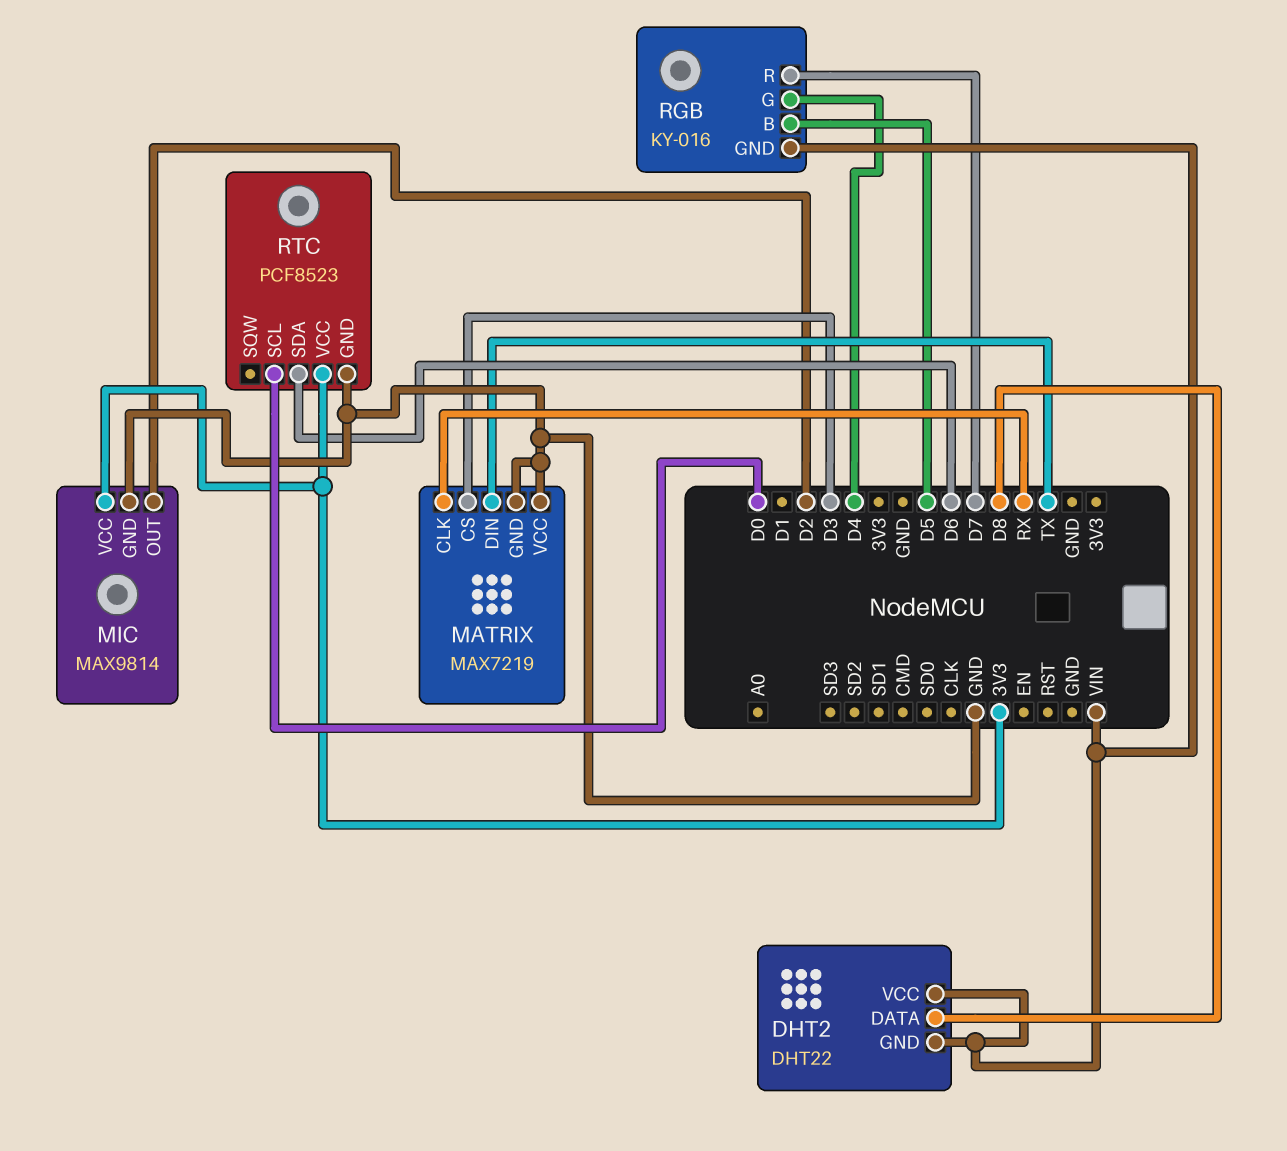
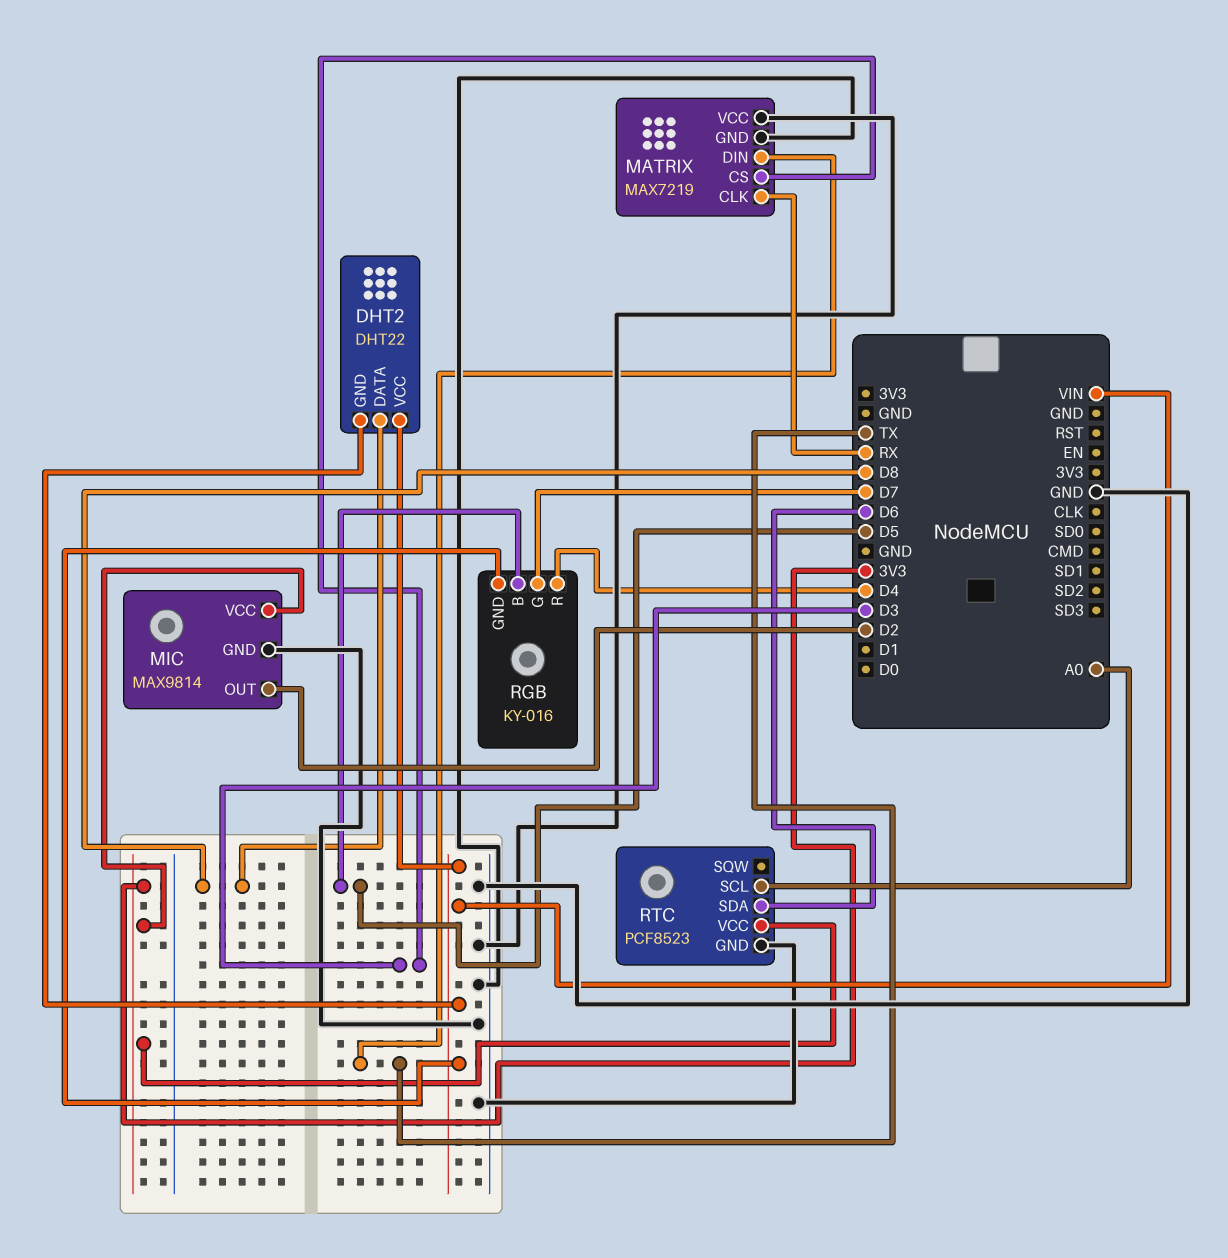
RGB pin G: D4 -> D7
RGB pin R: D7 -> D4
RTC pin SCL: D0 -> A0

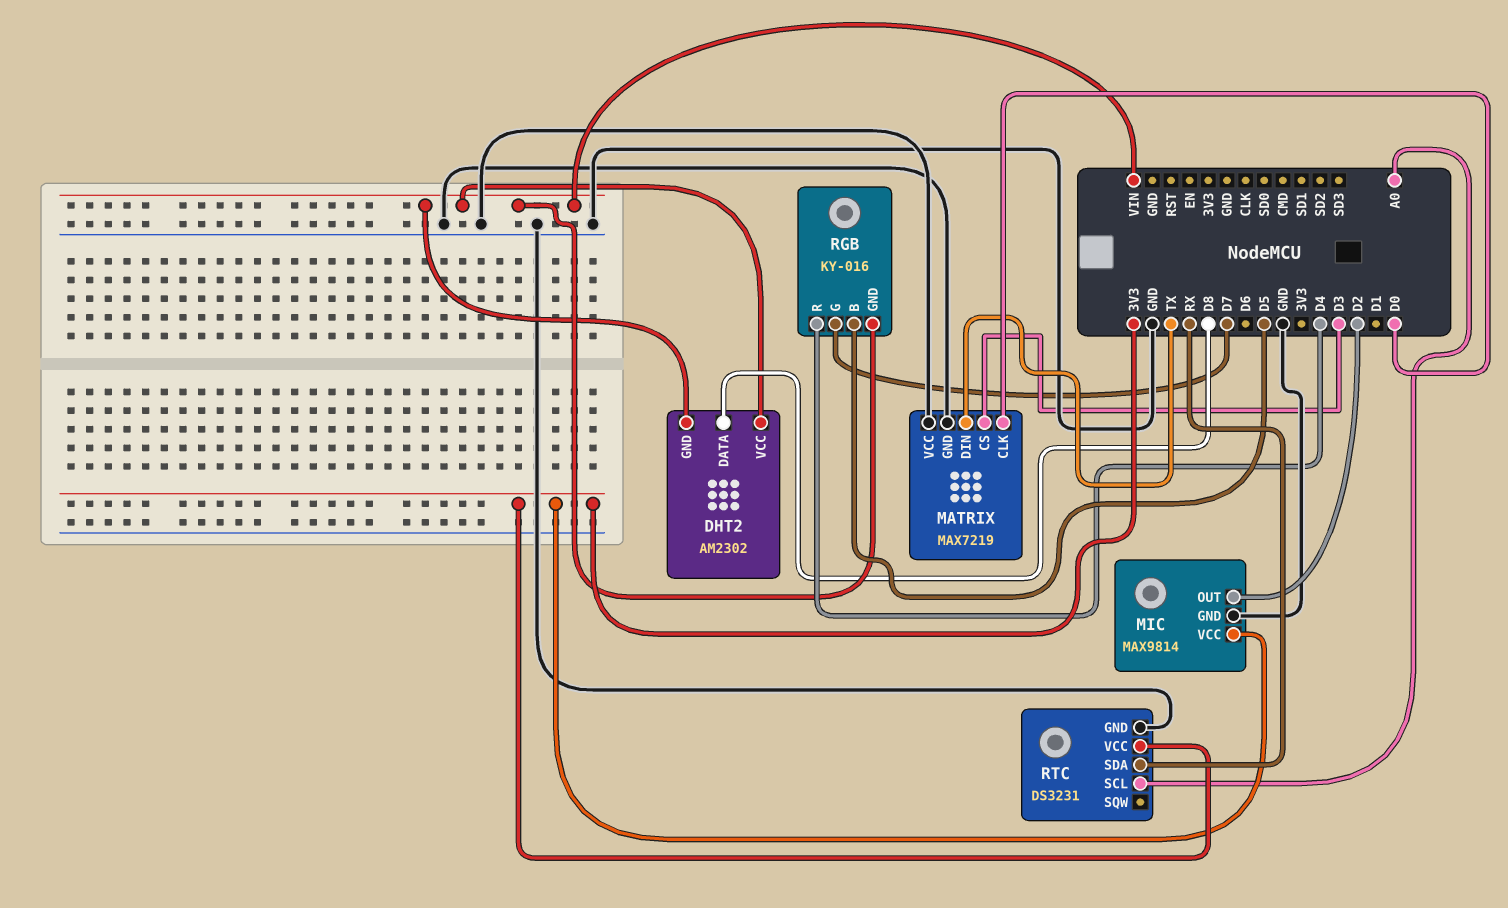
DHT2: DHT22 -> AM2302
MATRIX pin CLK: RX -> D0
RTC: PCF8523 -> DS3231
RTC pin SDA: D6 -> RX

